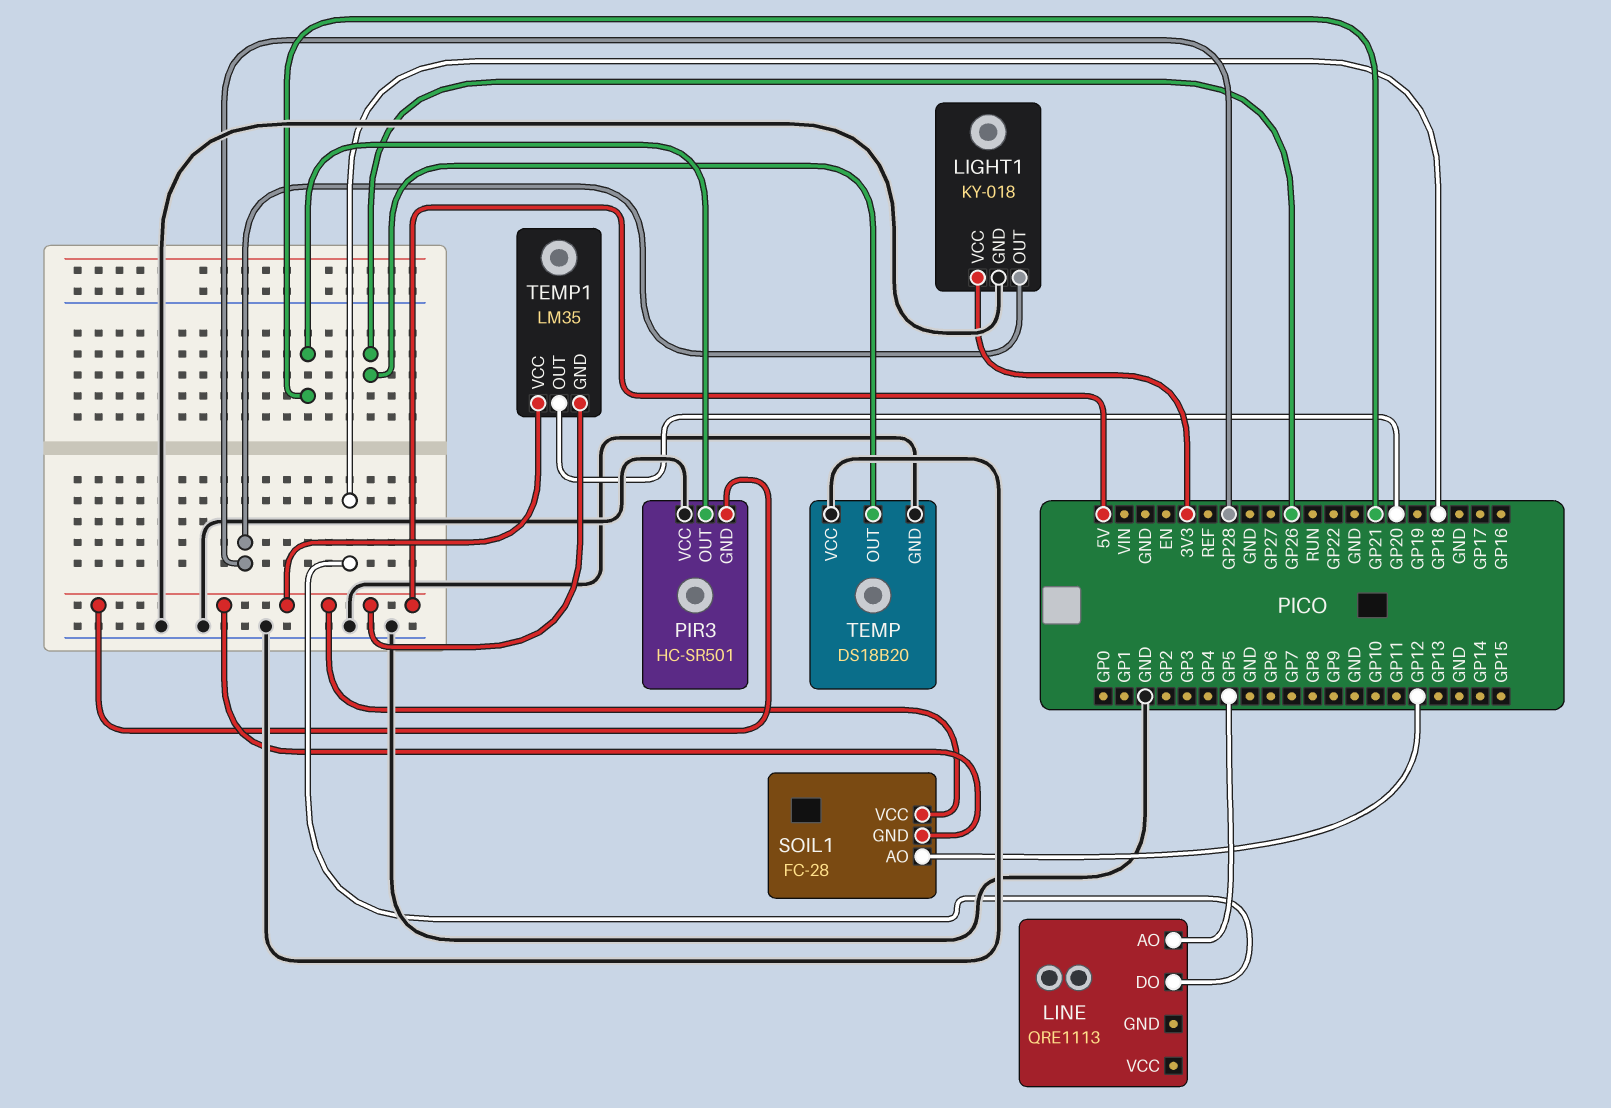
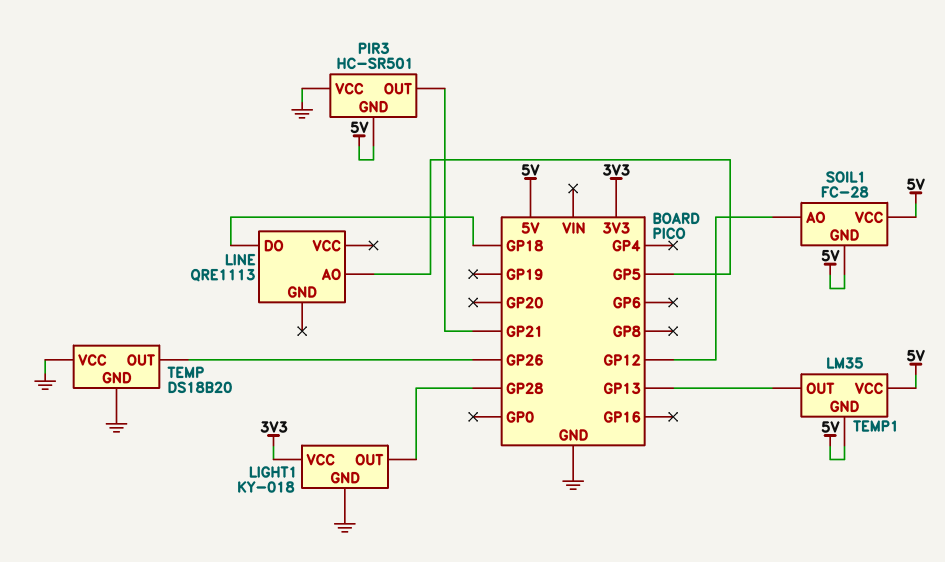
TEMP1 pin OUT: GP20 -> GP13

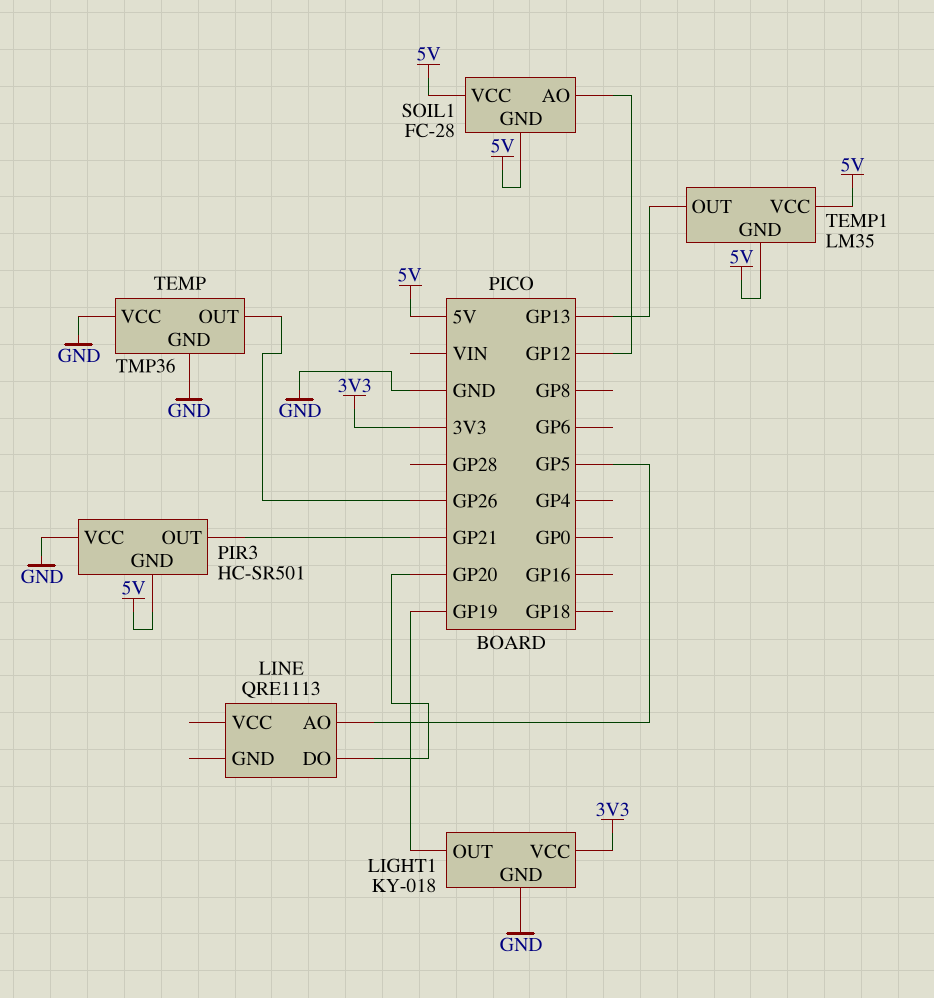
LIGHT1 pin OUT: GP28 -> GP19
LINE pin DO: GP18 -> GP20
TEMP: DS18B20 -> TMP36

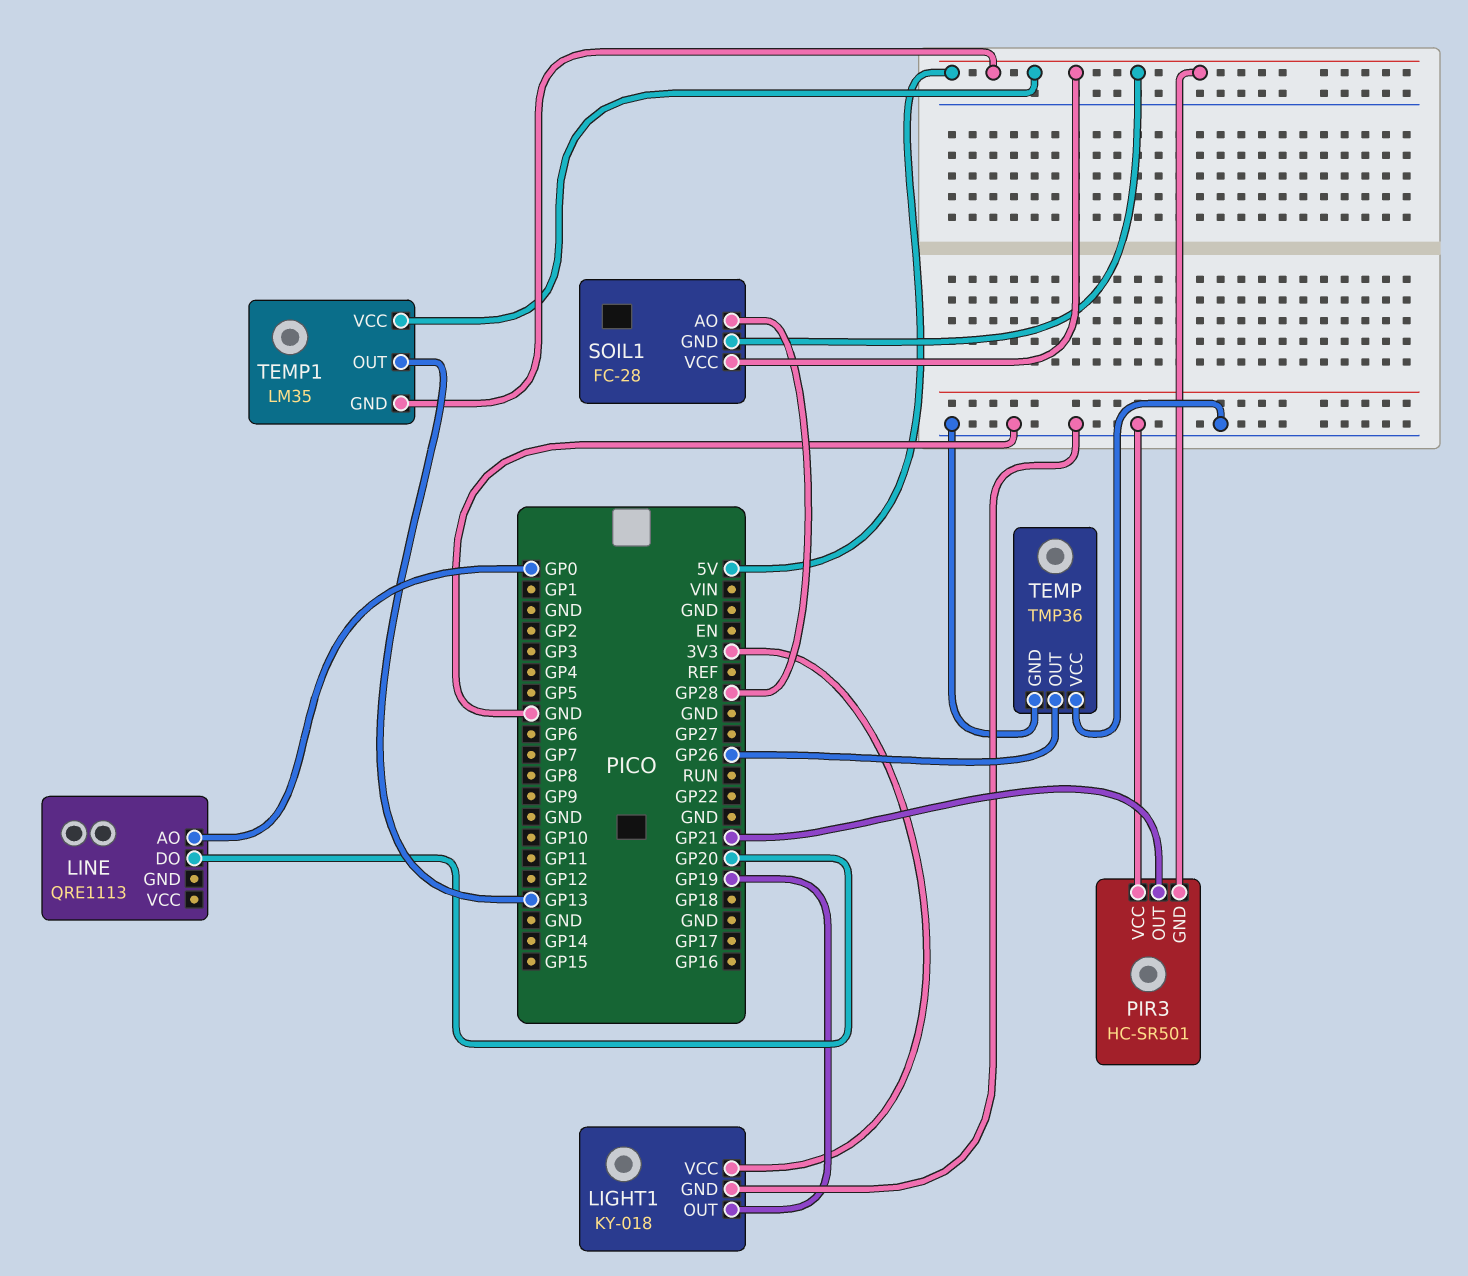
LINE pin AO: GP5 -> GP0
SOIL1 pin AO: GP12 -> GP28

